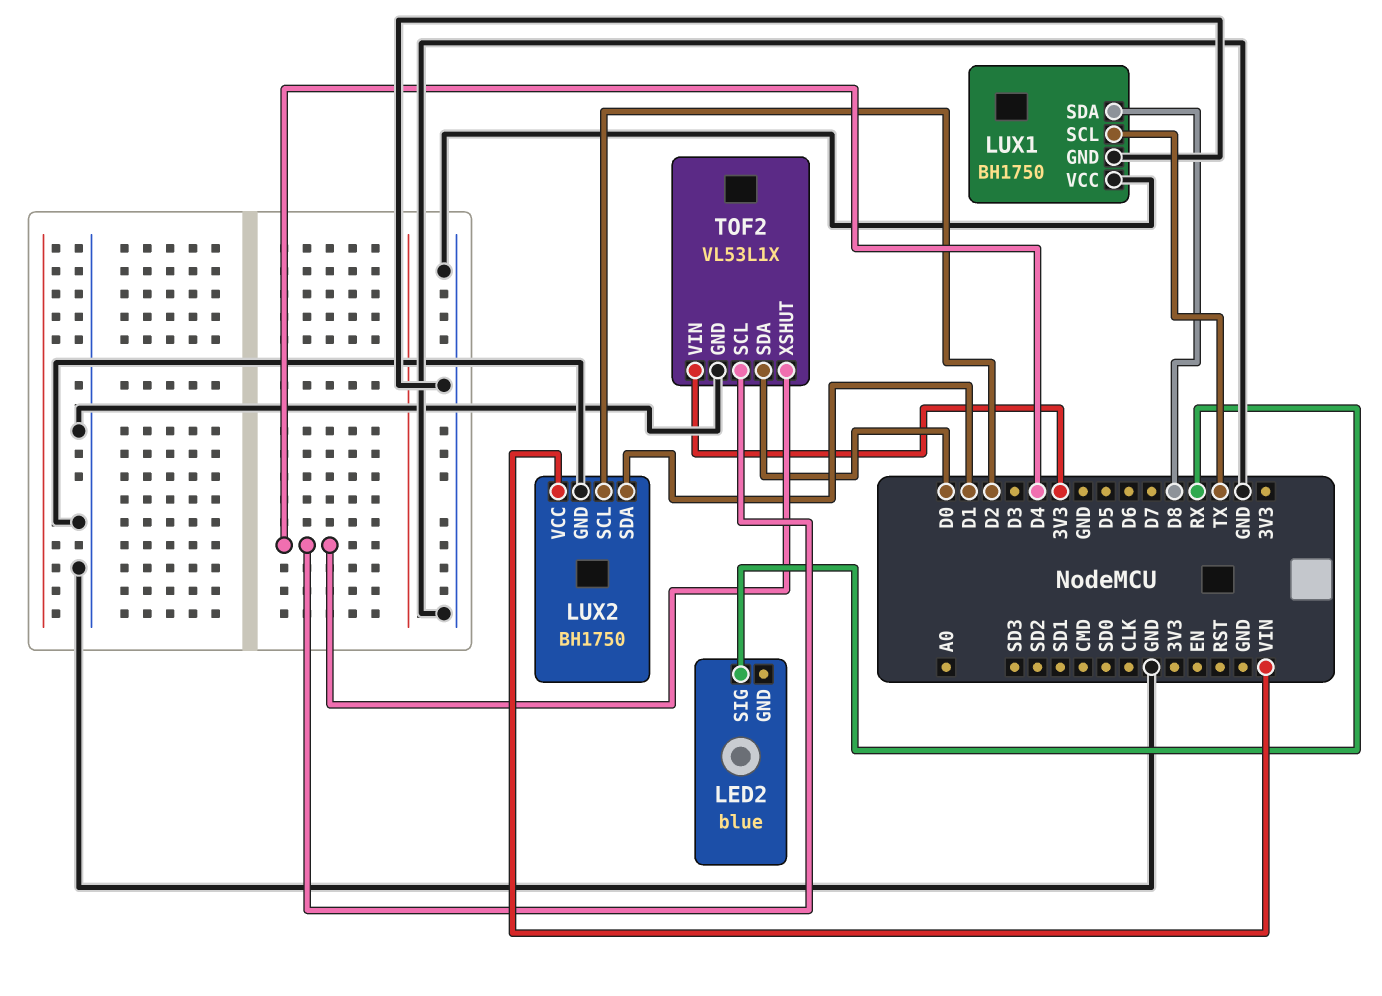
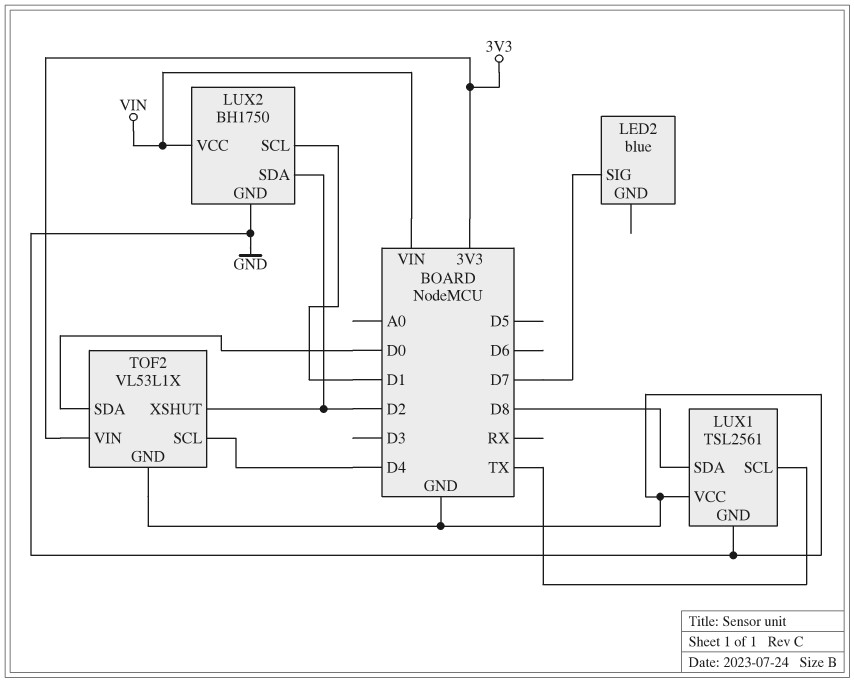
LED2 pin SIG: RX -> D7
LUX1: BH1750 -> TSL2561
LUX2 pin SCL: D2 -> D1
LUX2 pin SDA: D1 -> D2
TOF2 pin XSHUT: D4 -> D2

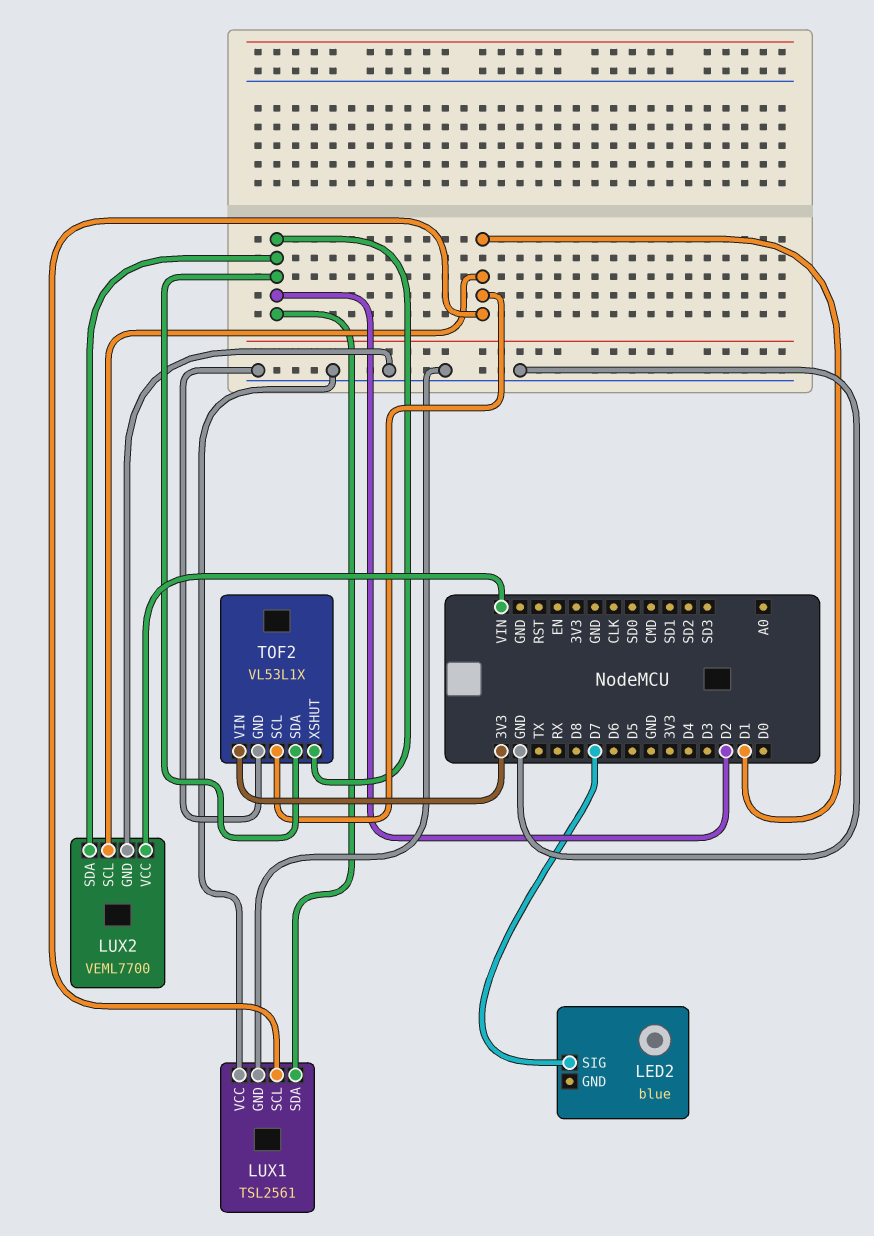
LUX1 pin SCL: TX -> D1
LUX1 pin SDA: D8 -> D2
LUX2: BH1750 -> VEML7700
TOF2 pin SCL: D4 -> D1
TOF2 pin SDA: D0 -> D2

